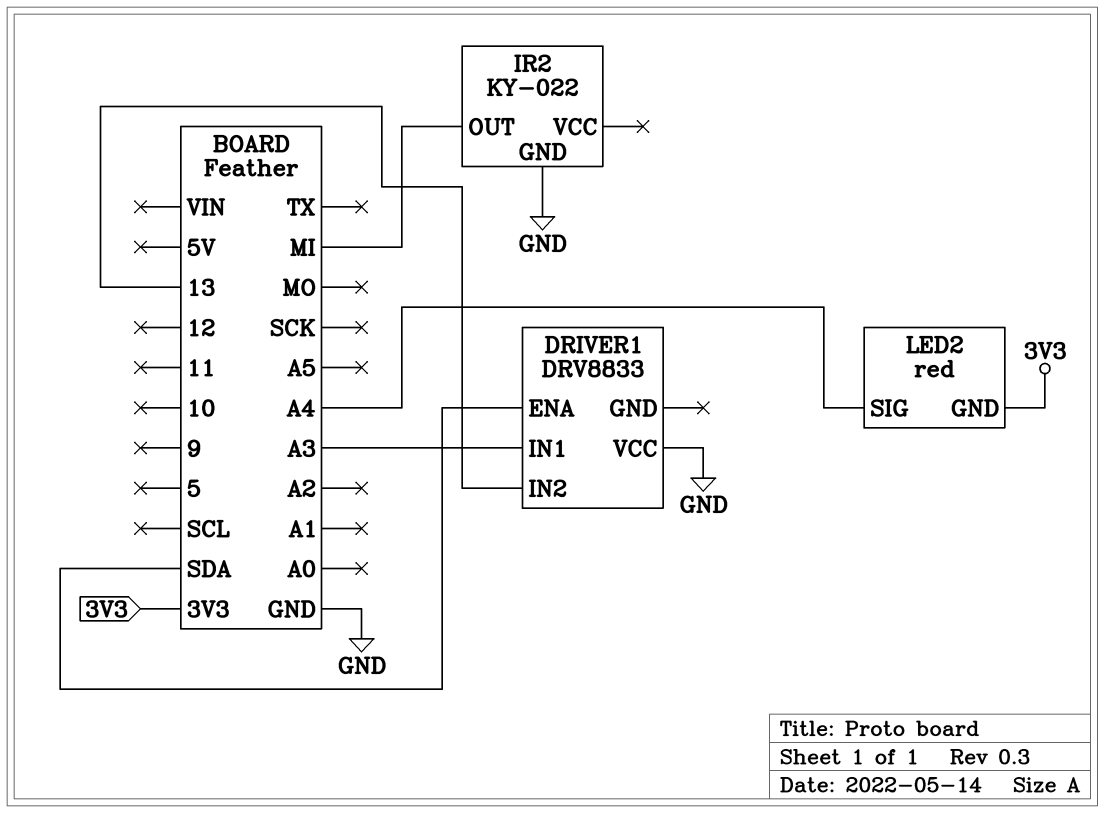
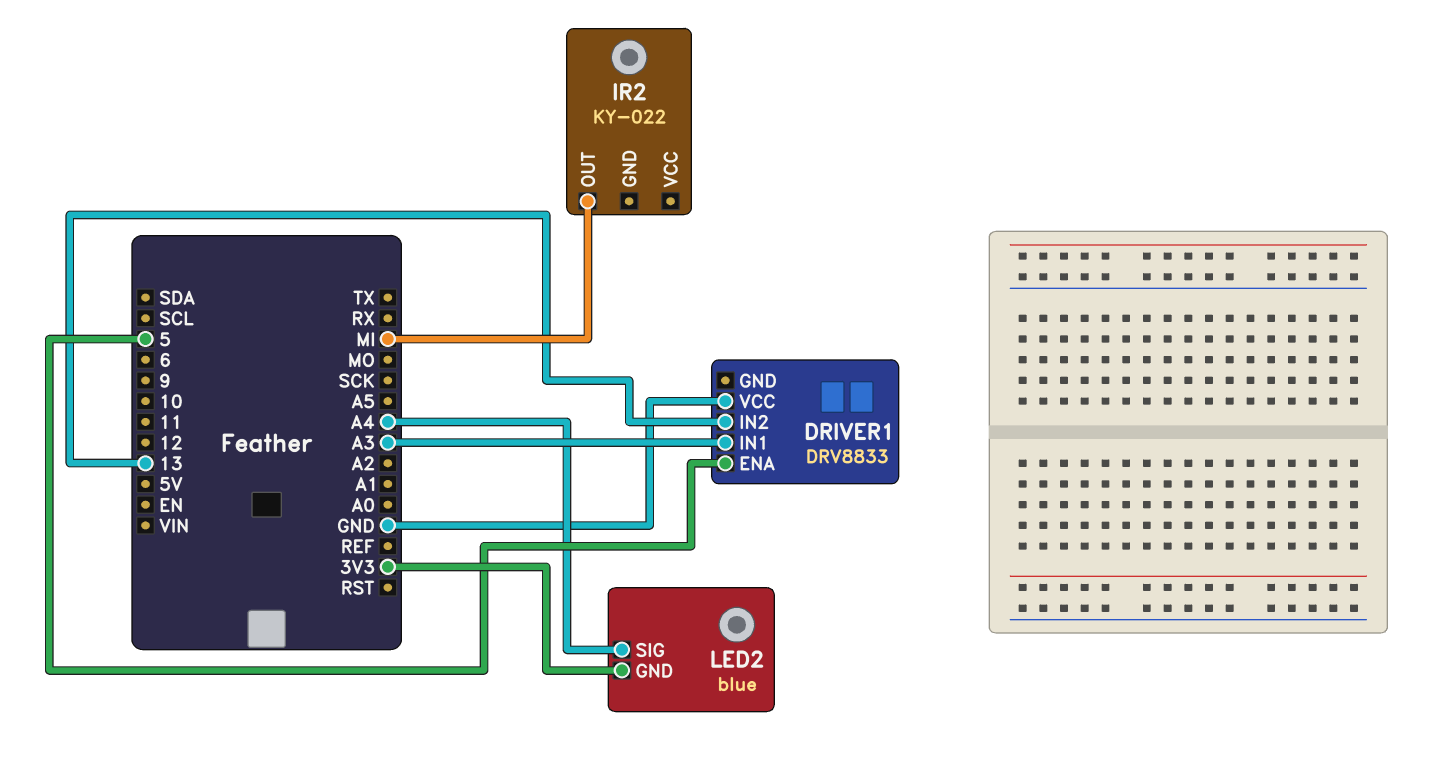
DRIVER1 pin ENA: SDA -> 5
IR2 pin GND: GND -> none
LED2: red -> blue

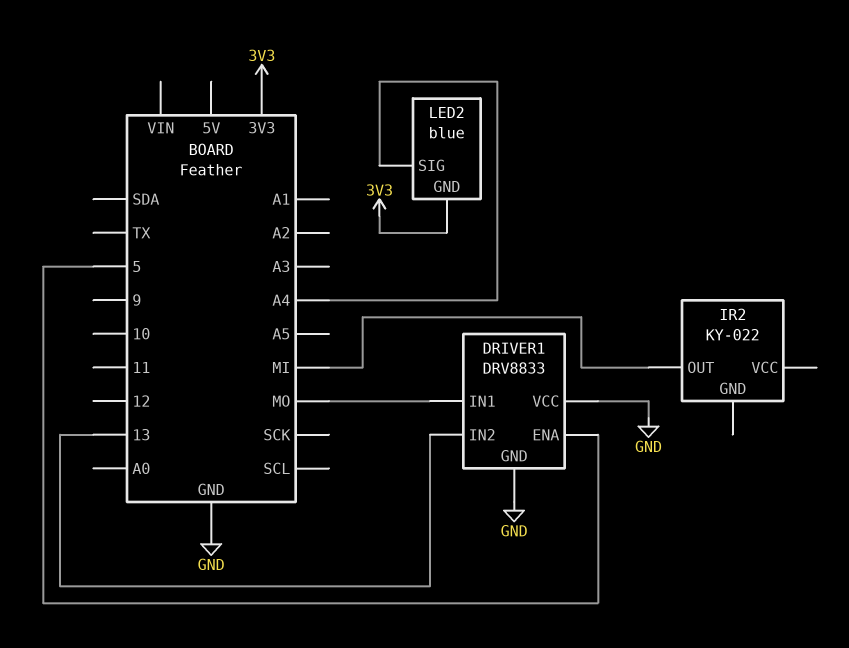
DRIVER1 pin GND: none -> GND
DRIVER1 pin IN1: A3 -> MO

